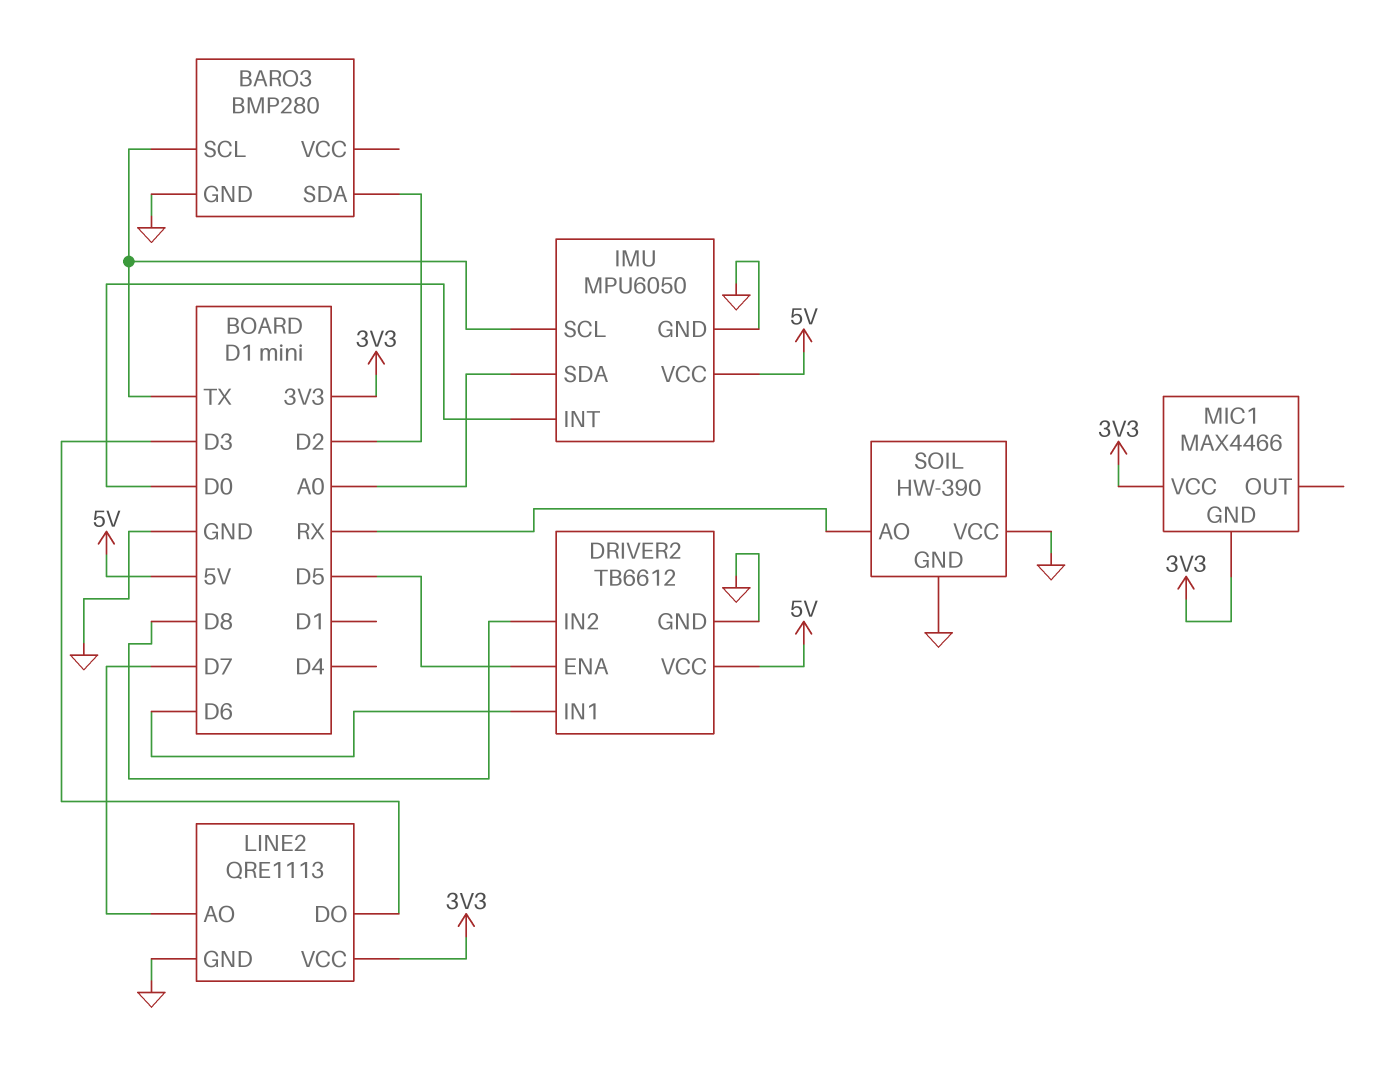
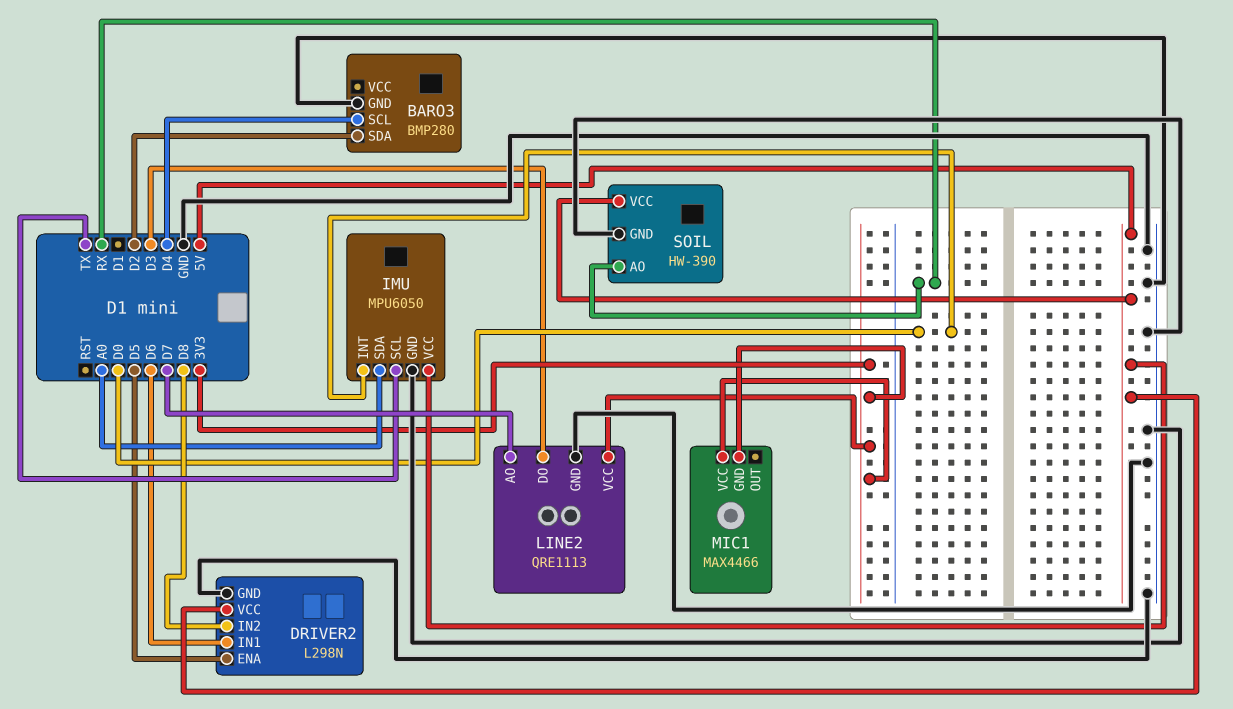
BARO3 pin SCL: TX -> D4
DRIVER2: TB6612 -> L298N
SOIL pin VCC: GND -> 5V

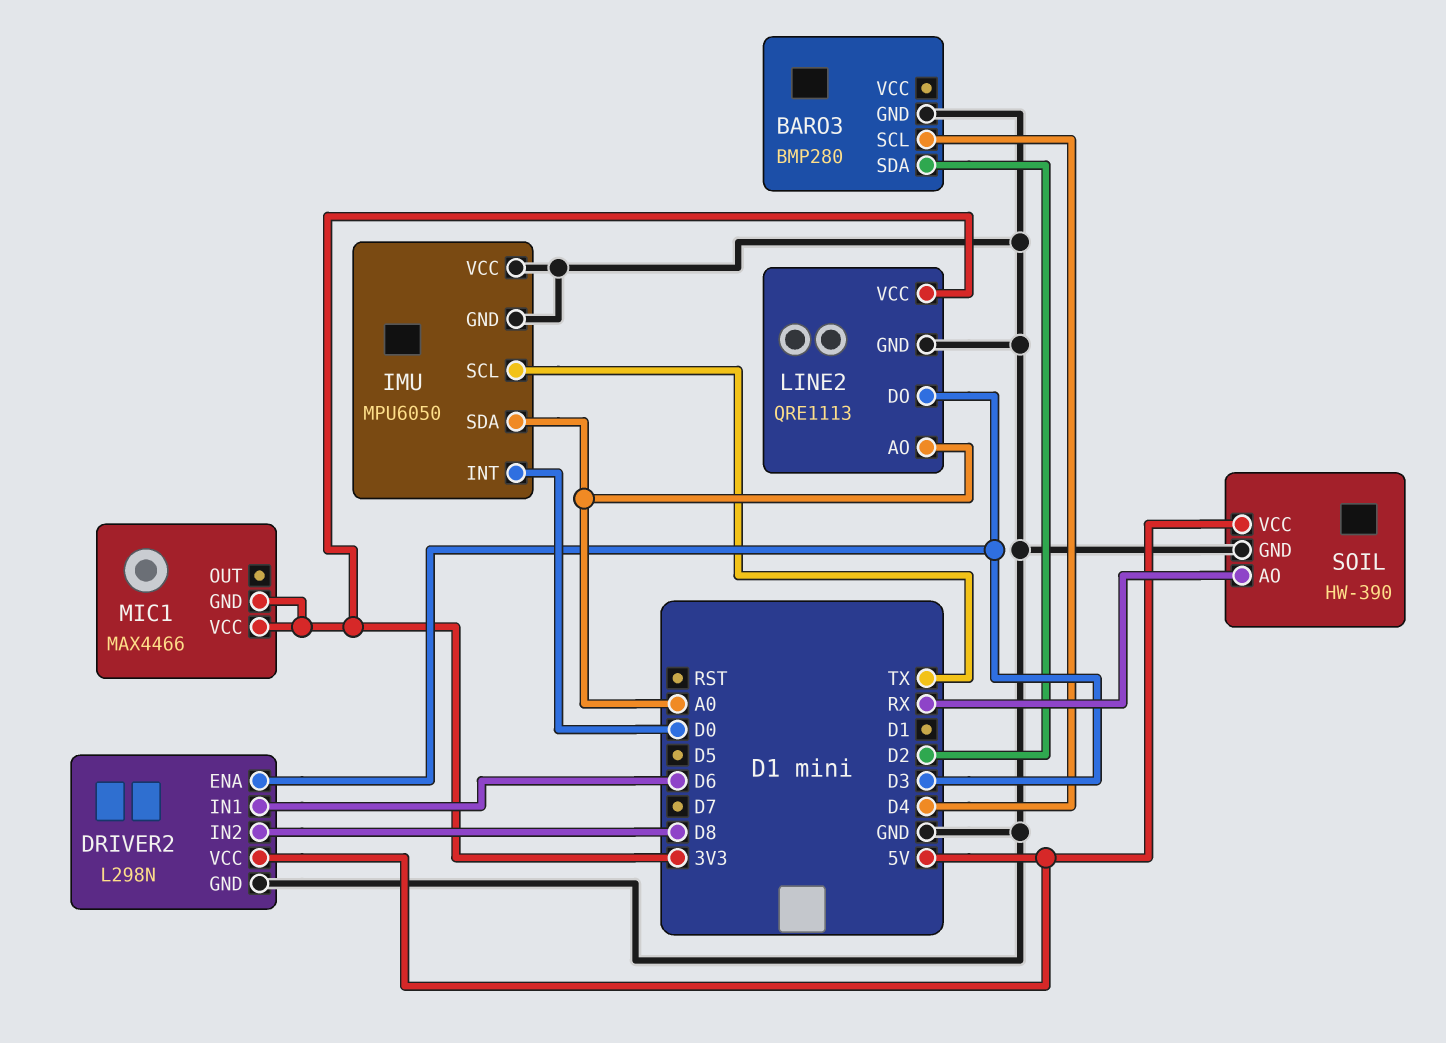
DRIVER2 pin ENA: D5 -> D3
IMU pin VCC: 5V -> GND
LINE2 pin AO: D7 -> A0

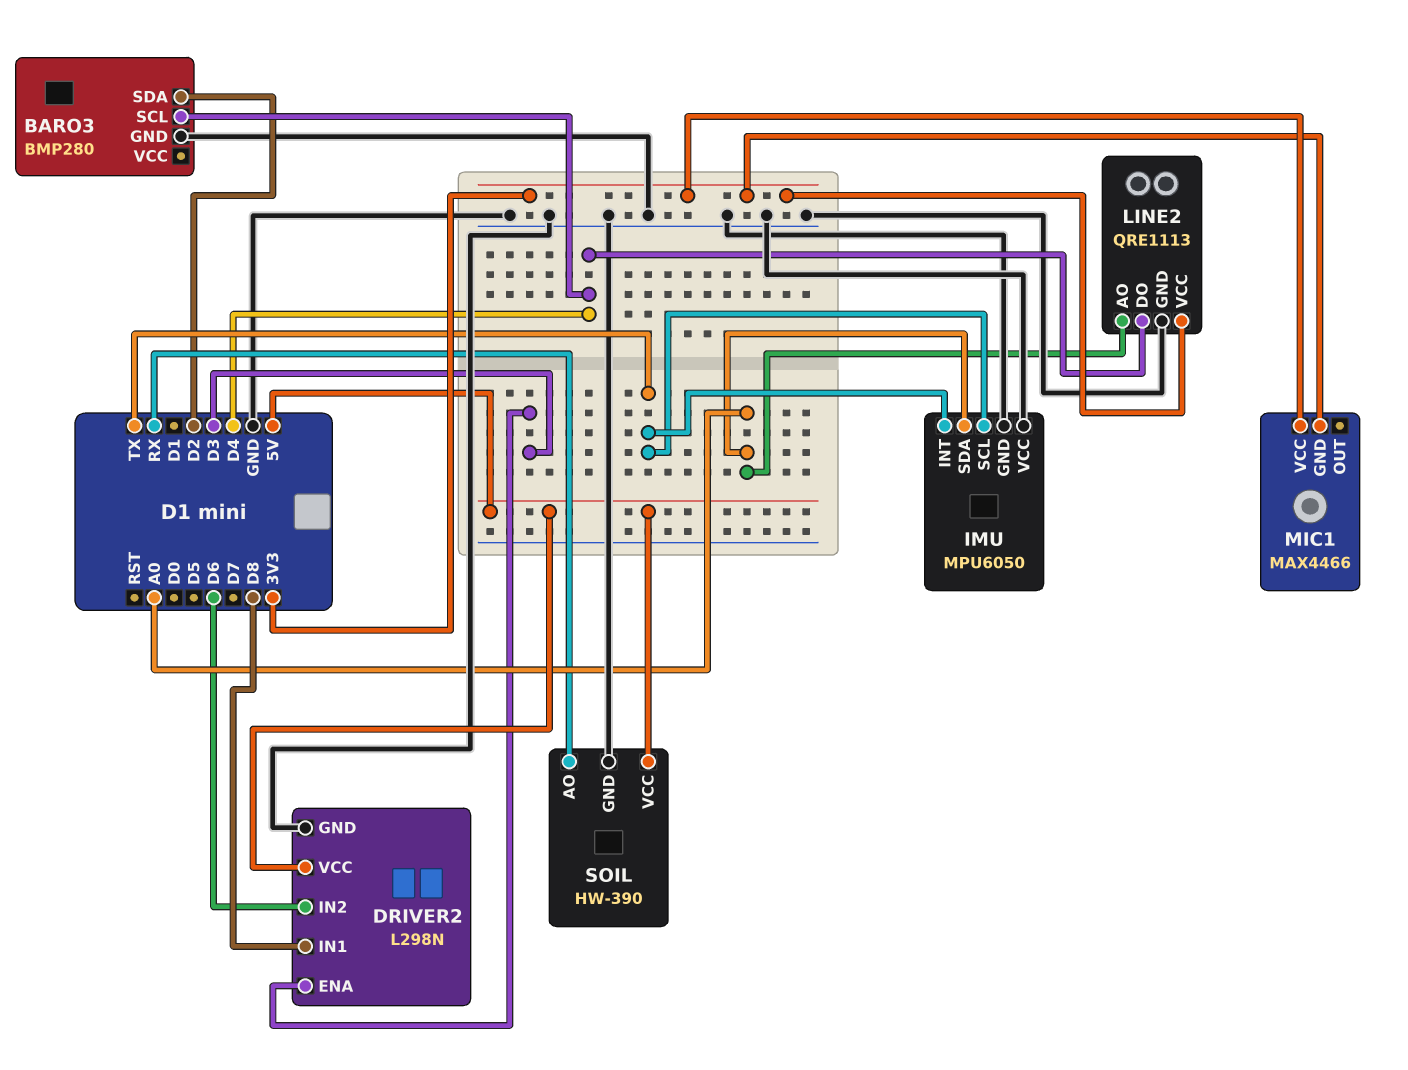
DRIVER2 pin IN1: D6 -> D8
DRIVER2 pin IN2: D8 -> D6
IMU pin INT: D0 -> TX
LINE2 pin DO: D3 -> D4

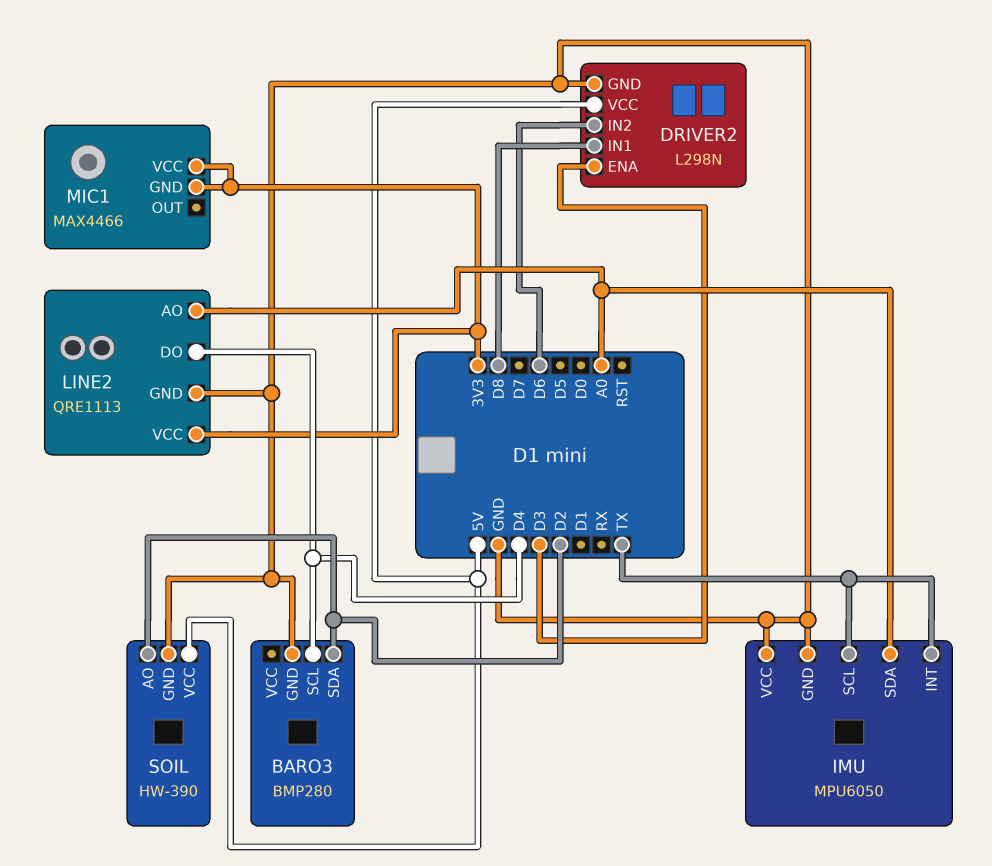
SOIL pin AO: RX -> D2

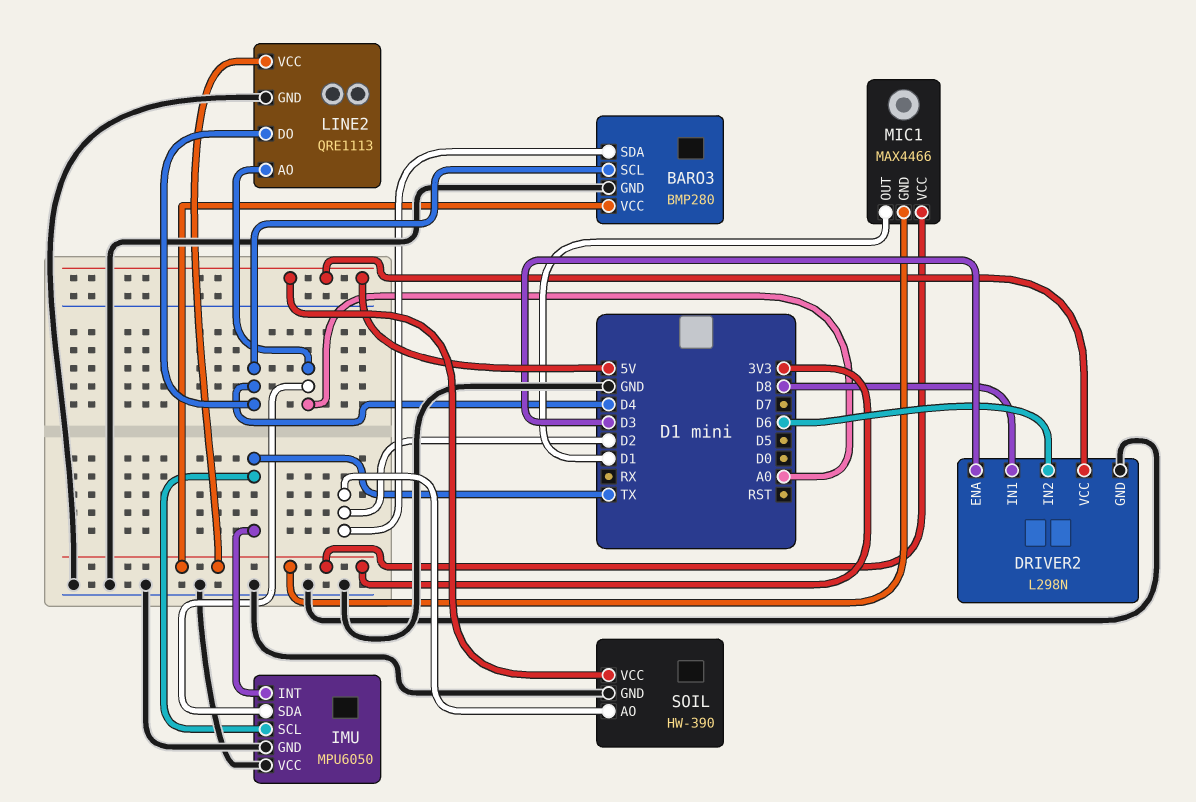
BARO3 pin VCC: none -> 3V3
MIC1 pin OUT: none -> D1

